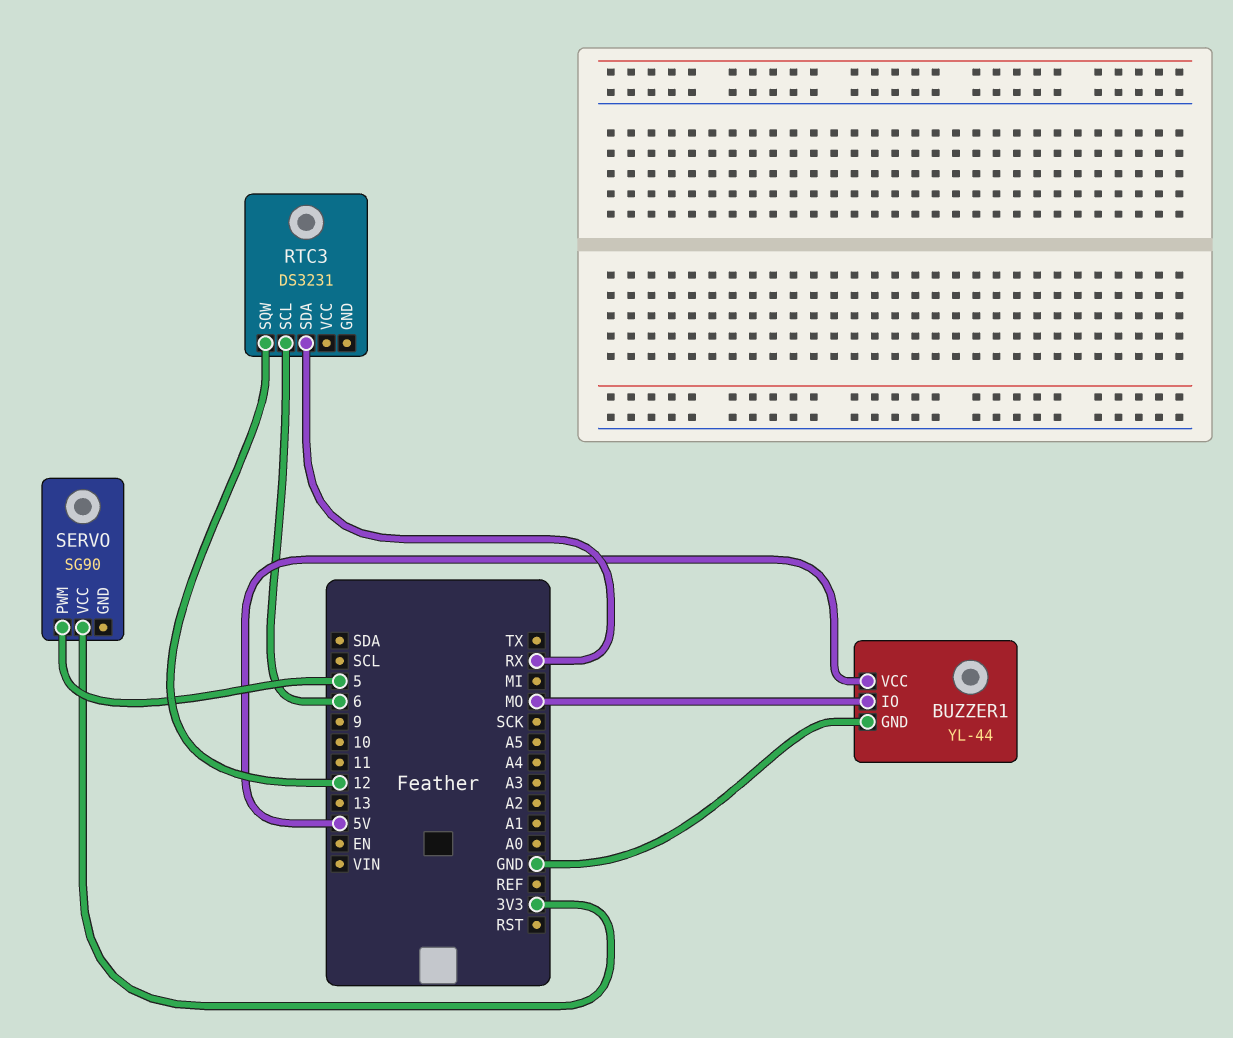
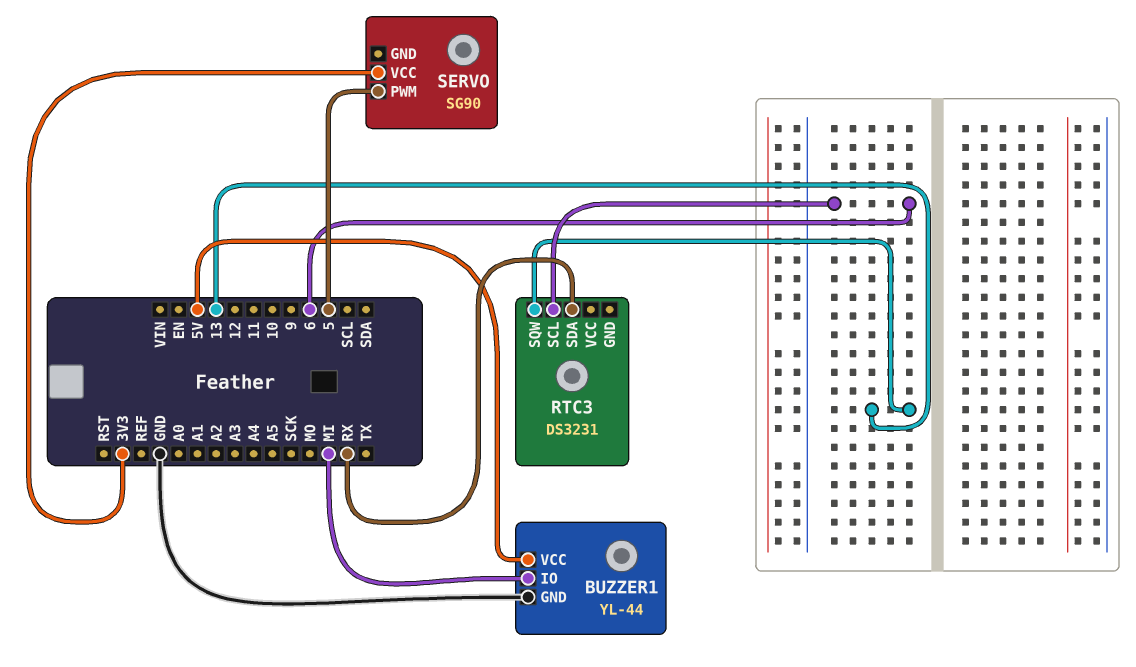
BUZZER1 pin IO: MO -> MI
RTC3 pin SQW: 12 -> 13

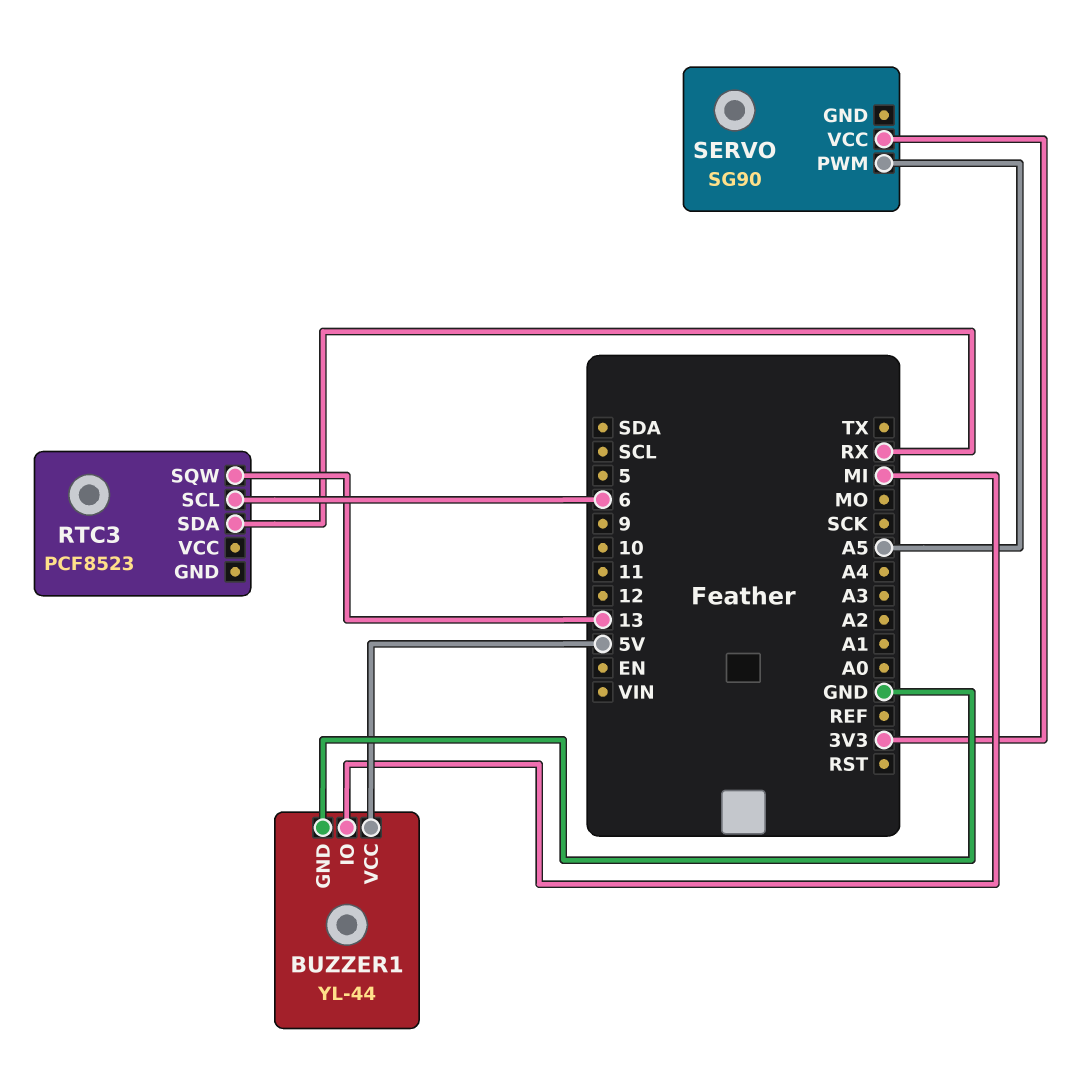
RTC3: DS3231 -> PCF8523
SERVO pin PWM: 5 -> A5

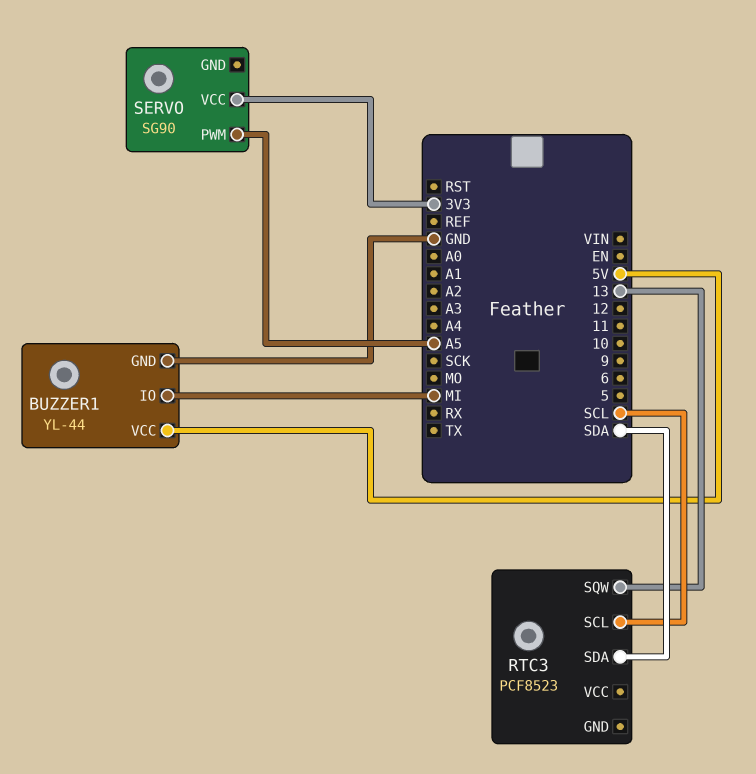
RTC3 pin SCL: 6 -> SCL
RTC3 pin SDA: RX -> SDA

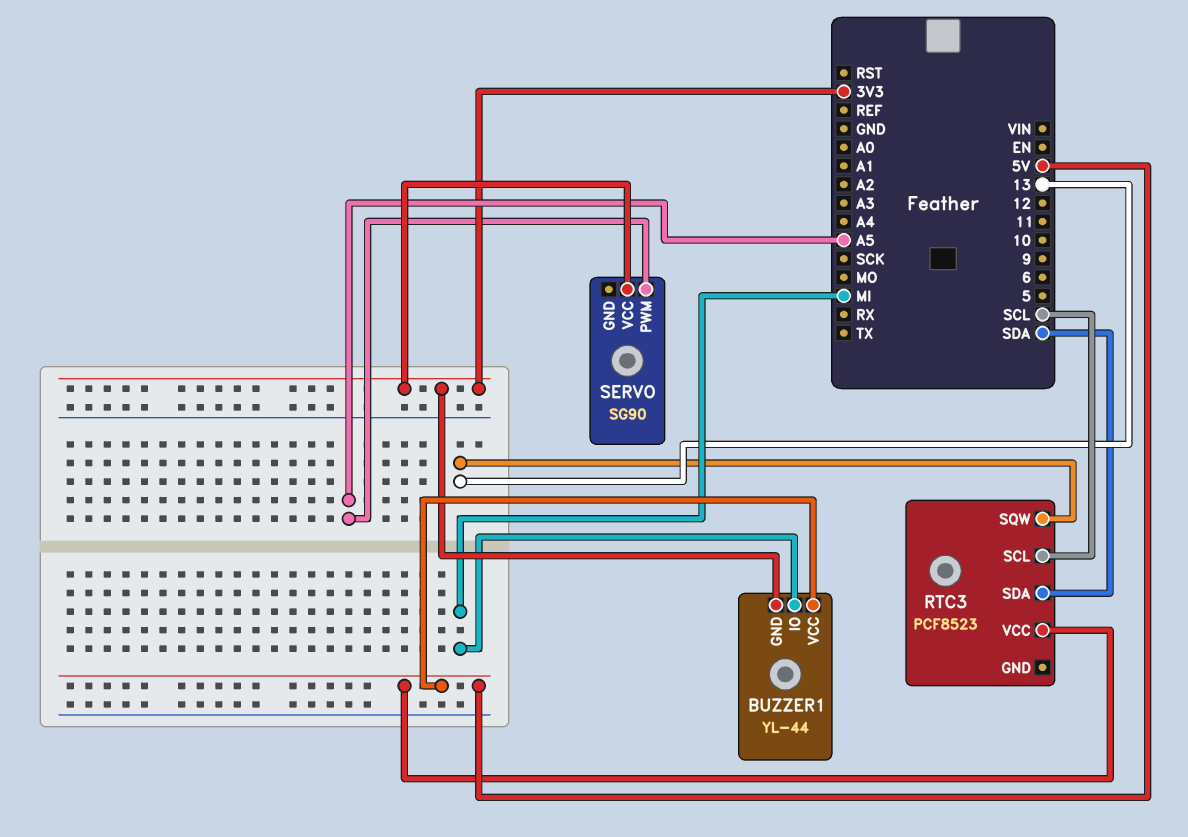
BUZZER1 pin GND: GND -> 3V3
RTC3 pin VCC: none -> 5V

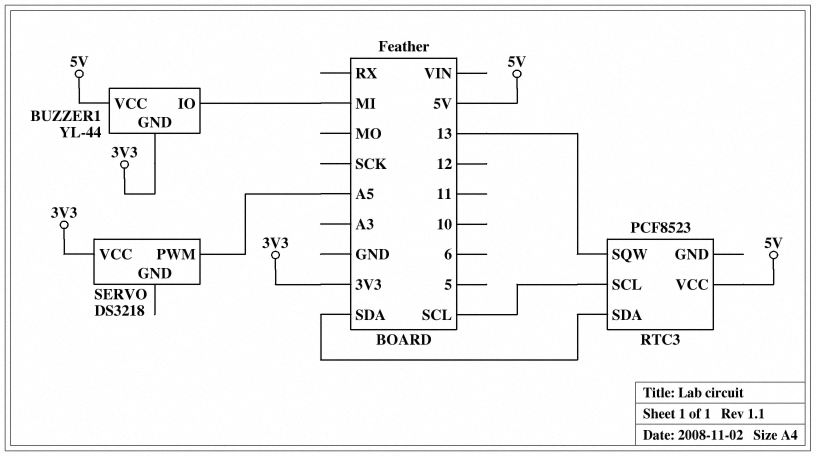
SERVO: SG90 -> DS3218

